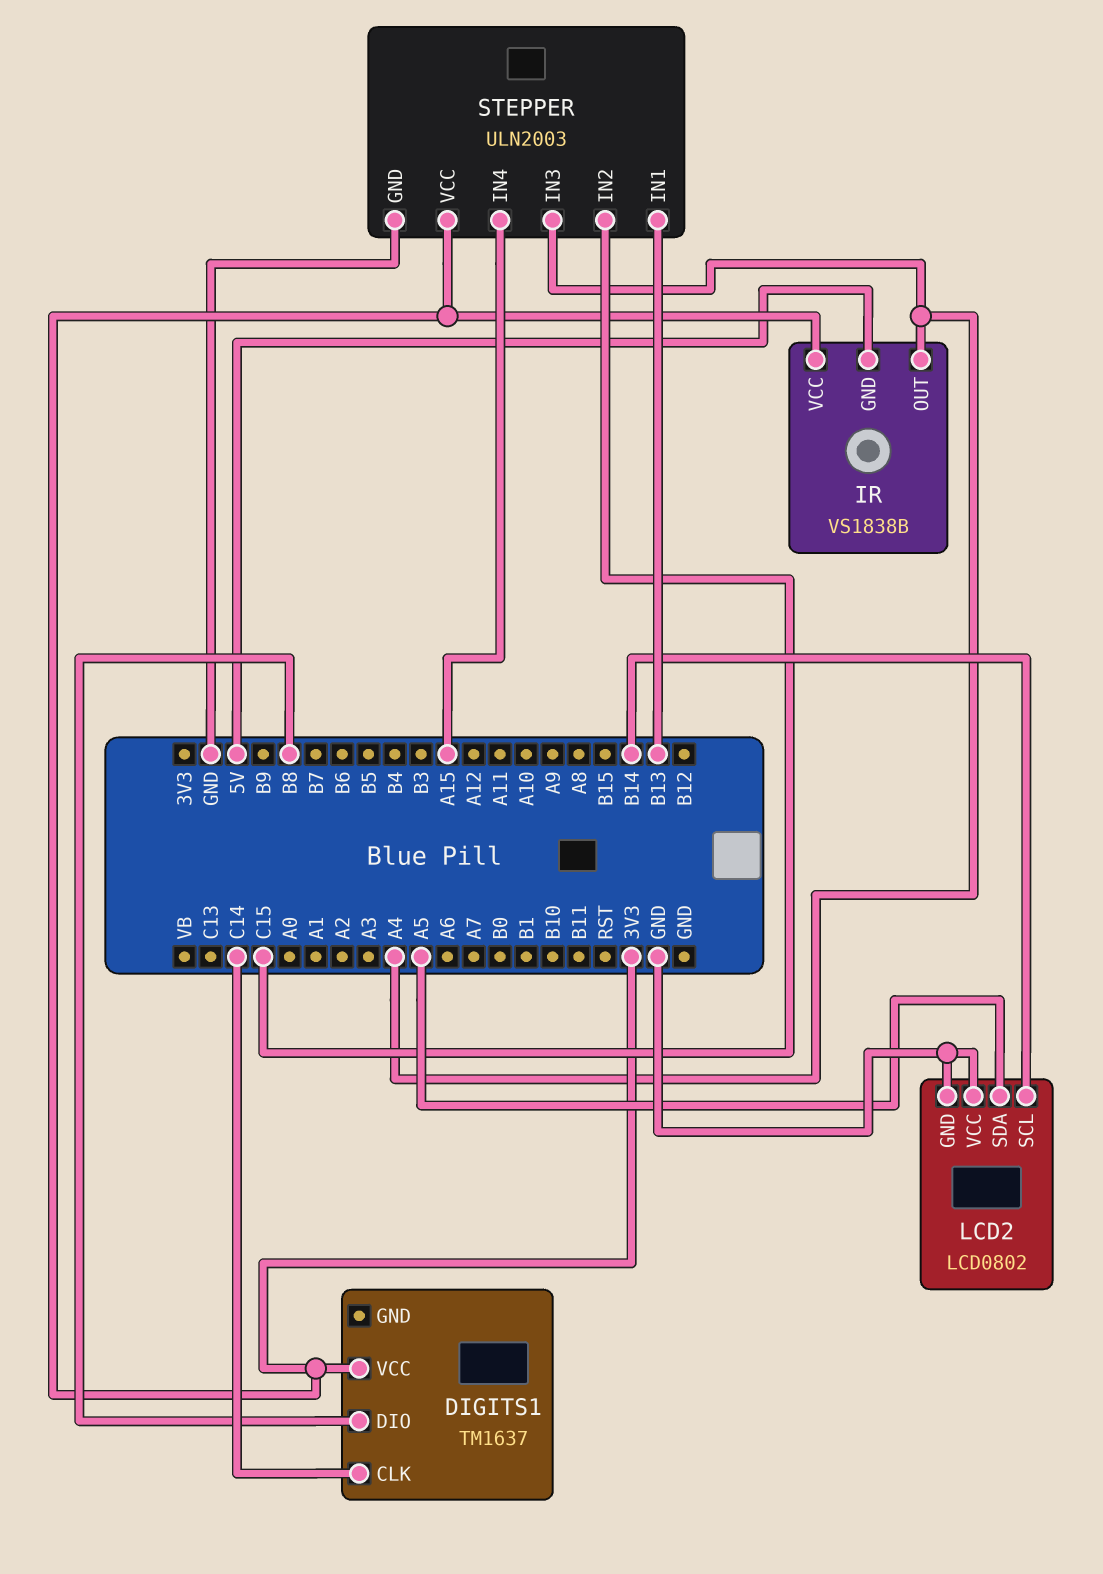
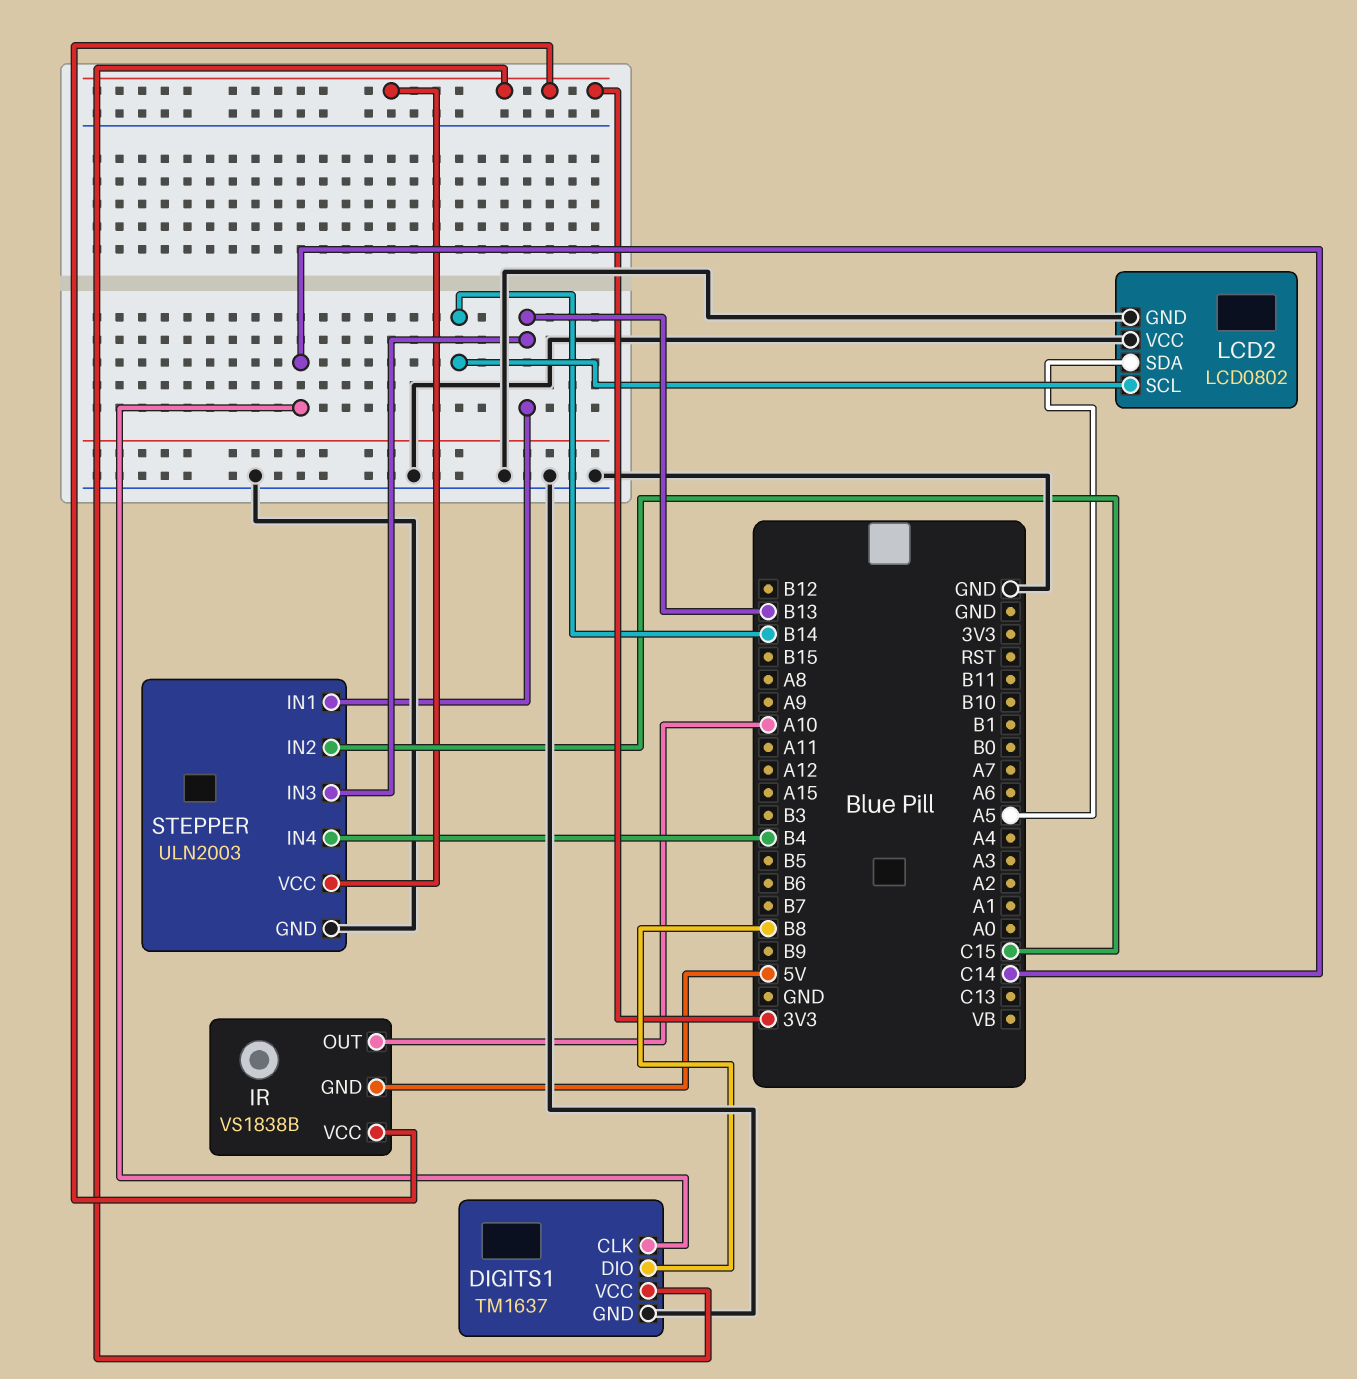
DIGITS1 pin GND: none -> GND
IR pin OUT: A4 -> A10
STEPPER pin IN3: A4 -> B13
STEPPER pin IN4: A15 -> B4

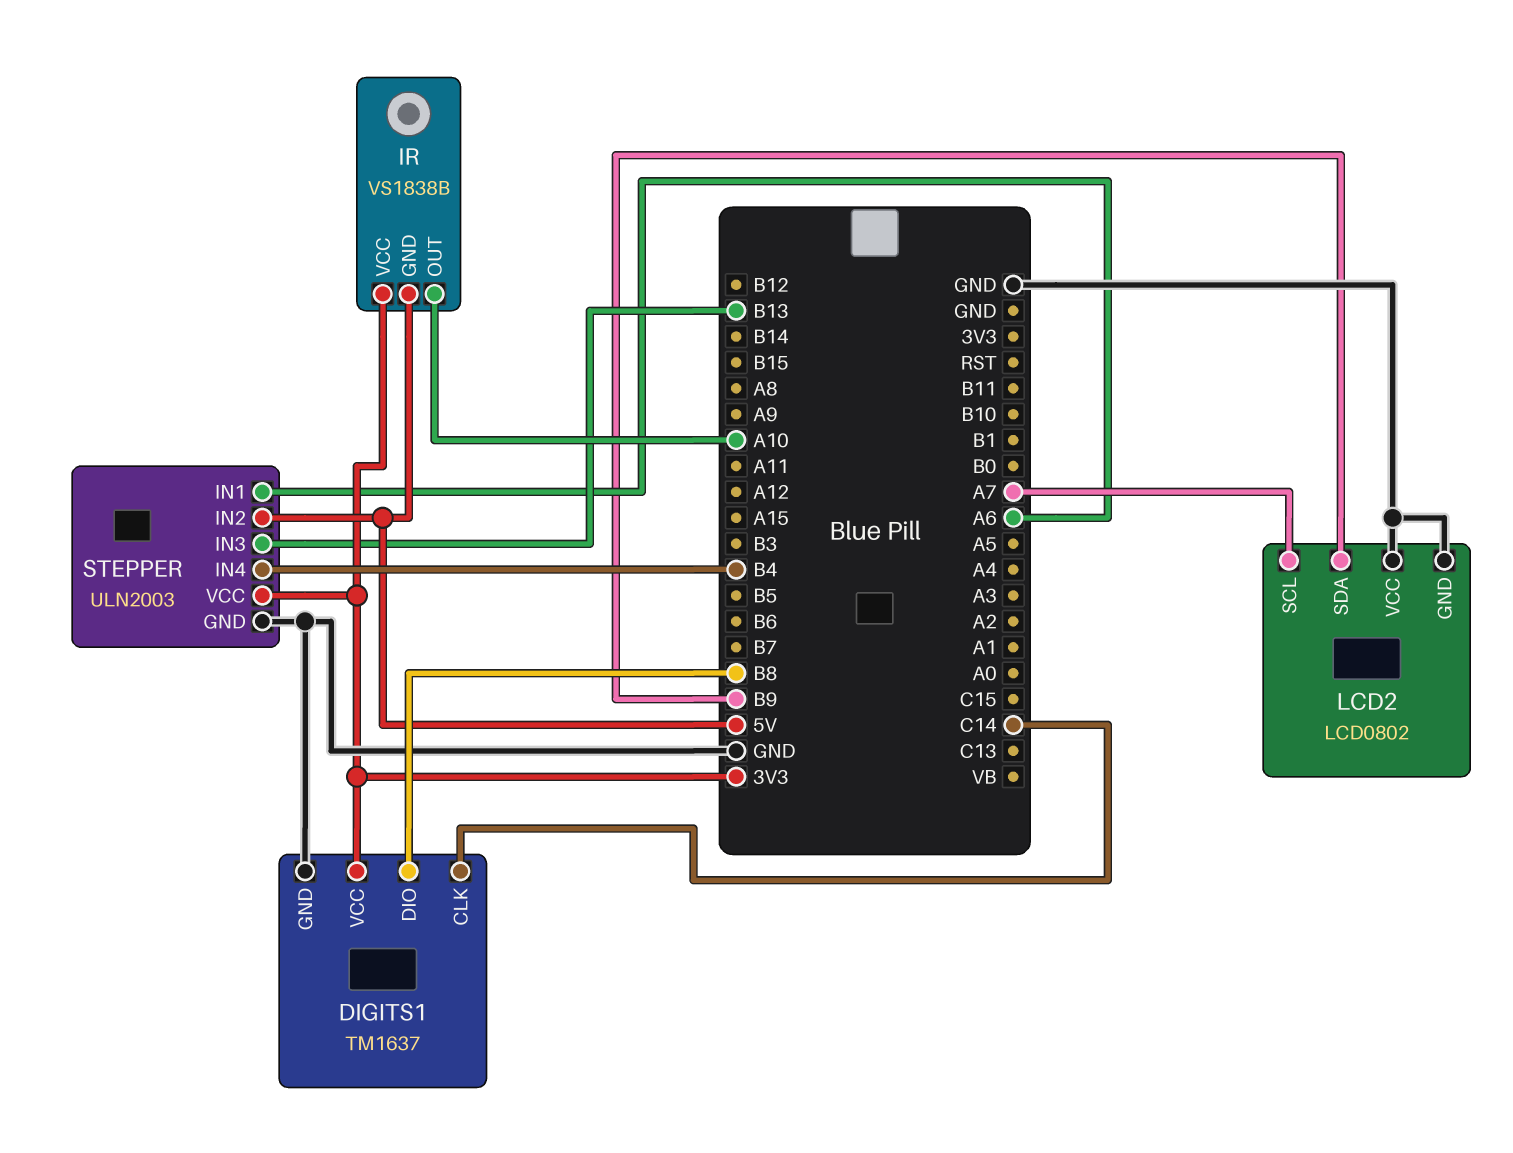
LCD2 pin SCL: B14 -> A7
LCD2 pin SDA: A5 -> B9
STEPPER pin IN1: B13 -> A6
STEPPER pin IN2: C15 -> 5V

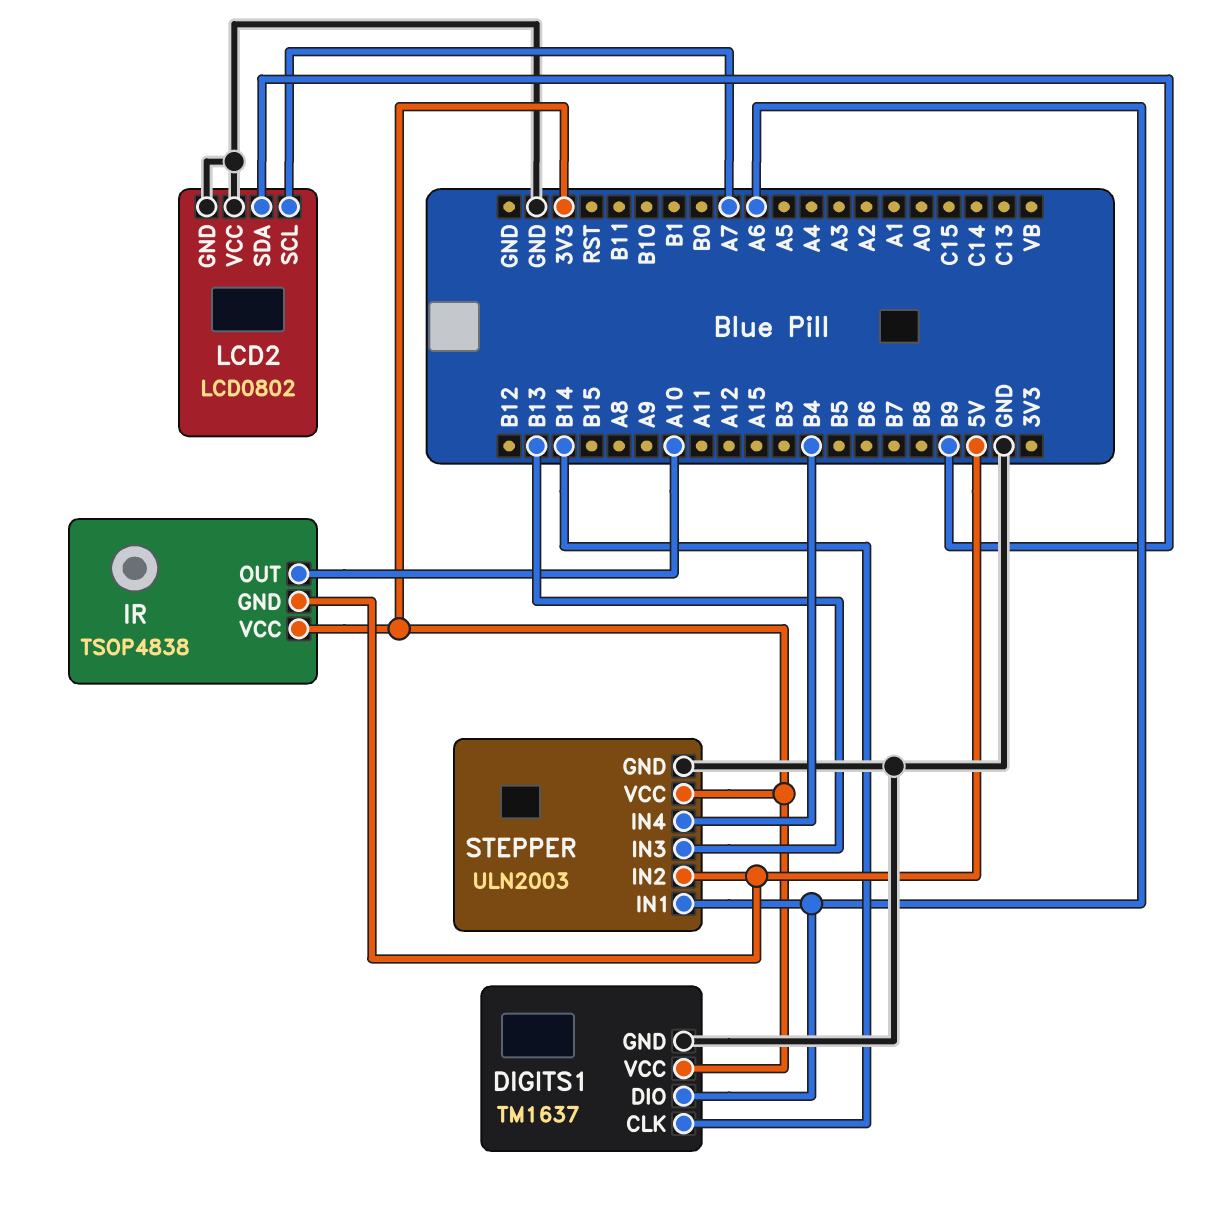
DIGITS1 pin CLK: C14 -> B14
DIGITS1 pin DIO: B8 -> A6
IR: VS1838B -> TSOP4838

